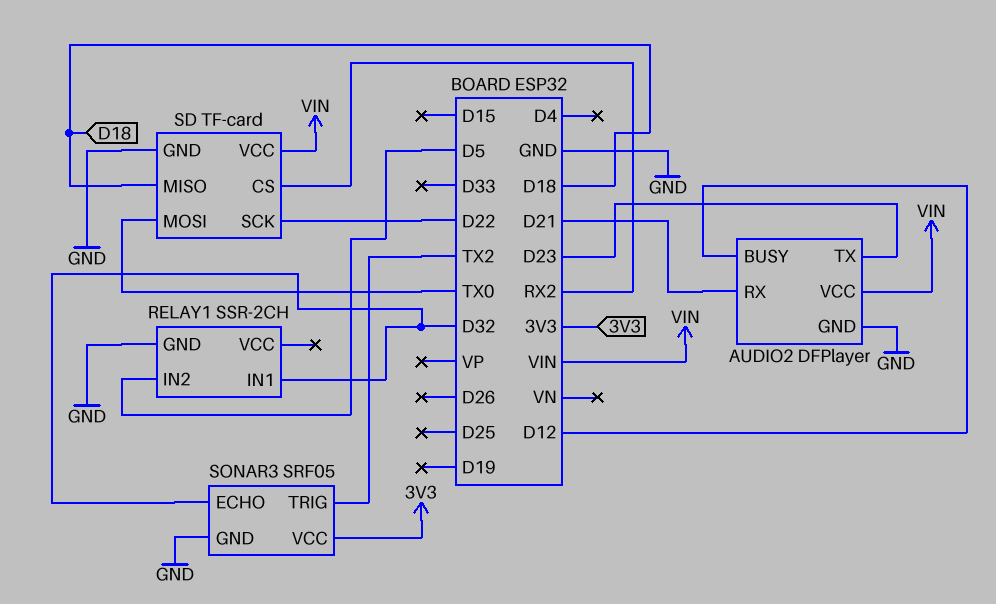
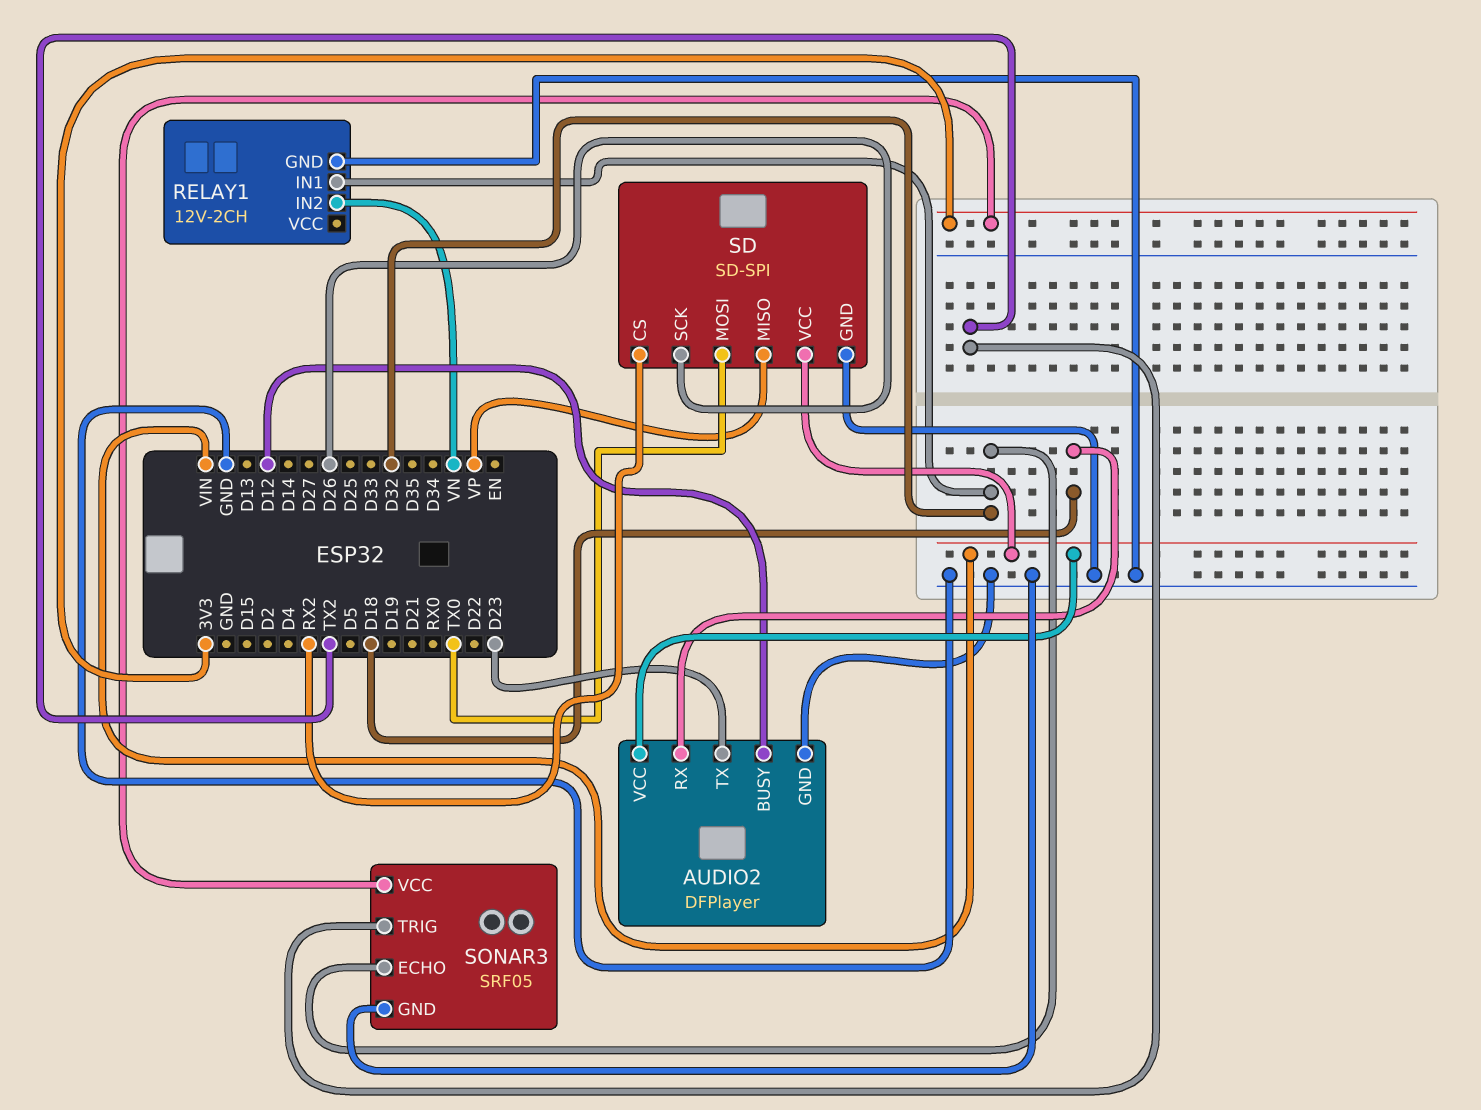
AUDIO2 pin RX: D21 -> D18
RELAY1: SSR-2CH -> 12V-2CH
RELAY1 pin IN2: D5 -> VN
SD: TF-card -> SD-SPI
SD pin MISO: D18 -> VP
SD pin SCK: D22 -> D26

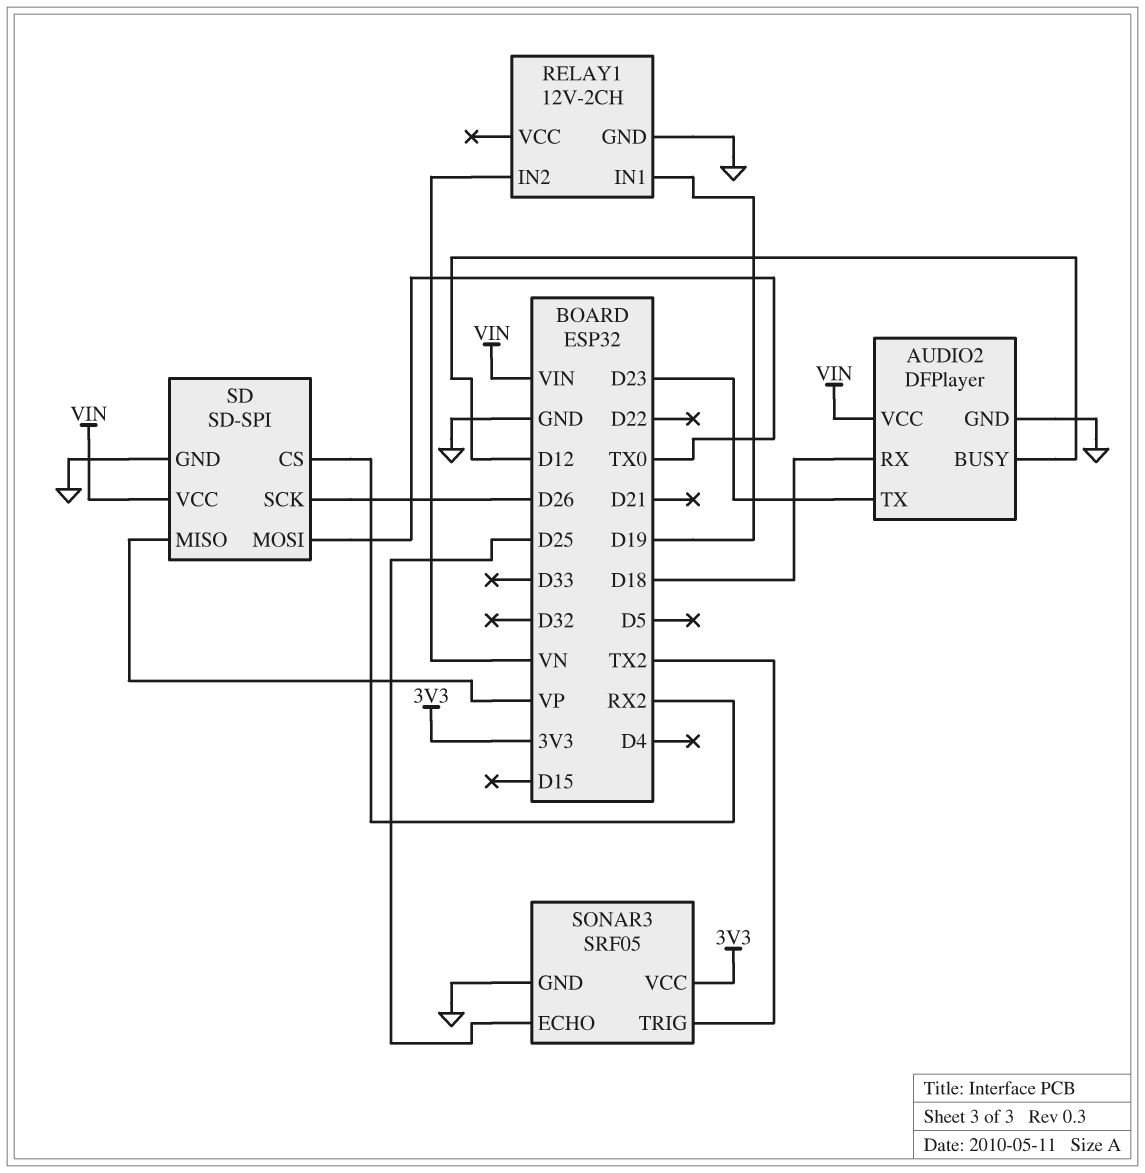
RELAY1 pin IN1: D32 -> D19
SONAR3 pin ECHO: D32 -> D25

